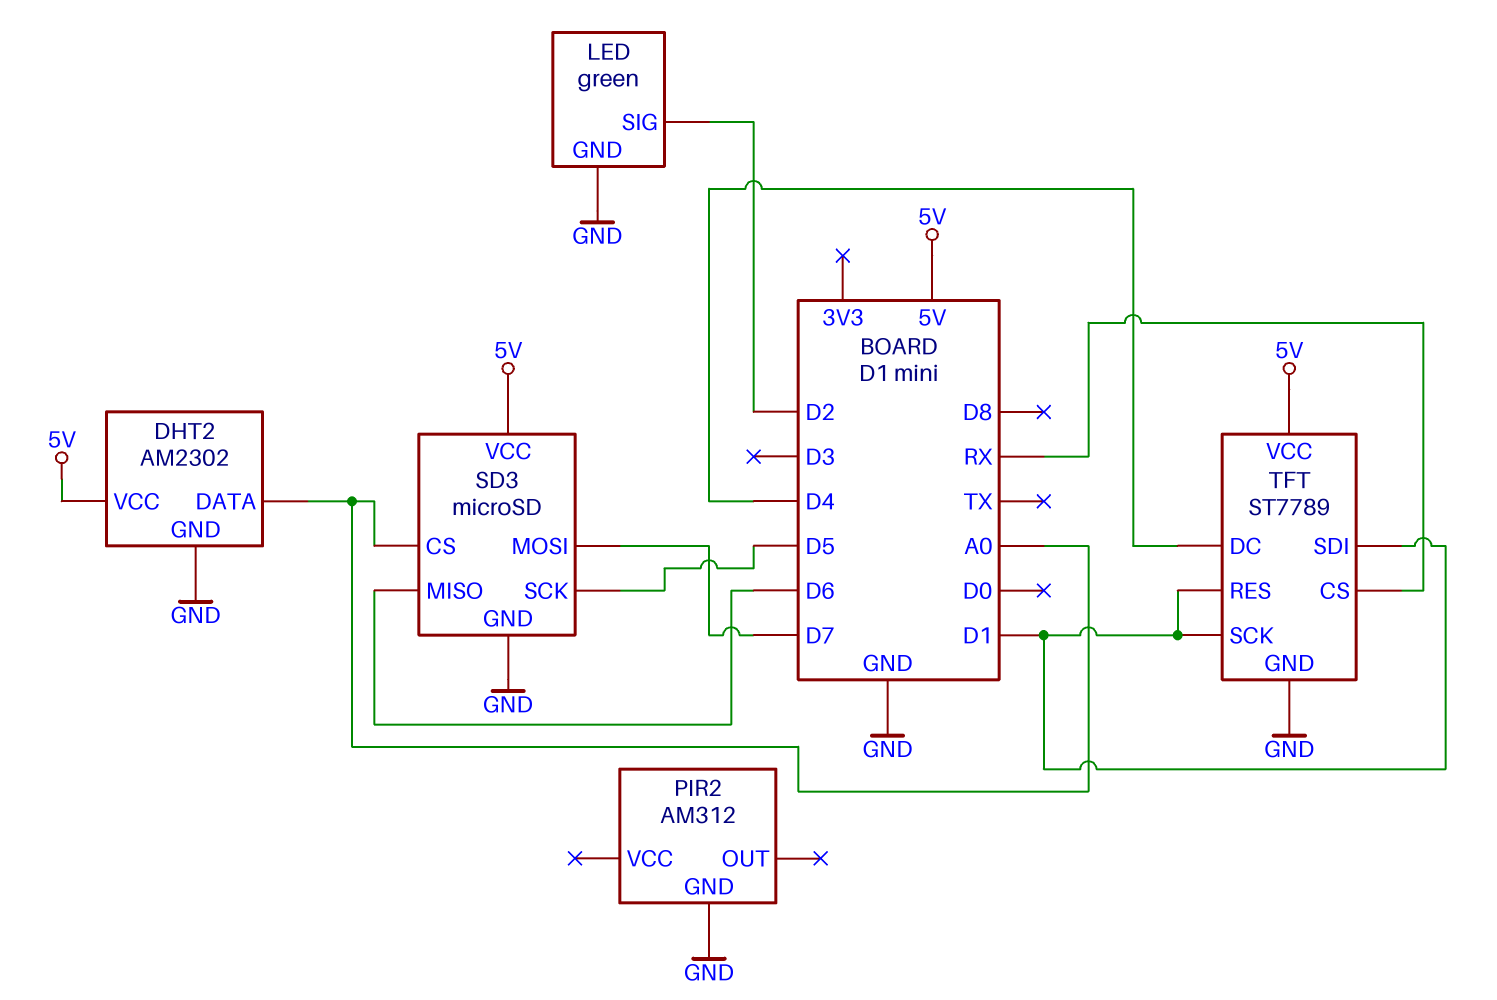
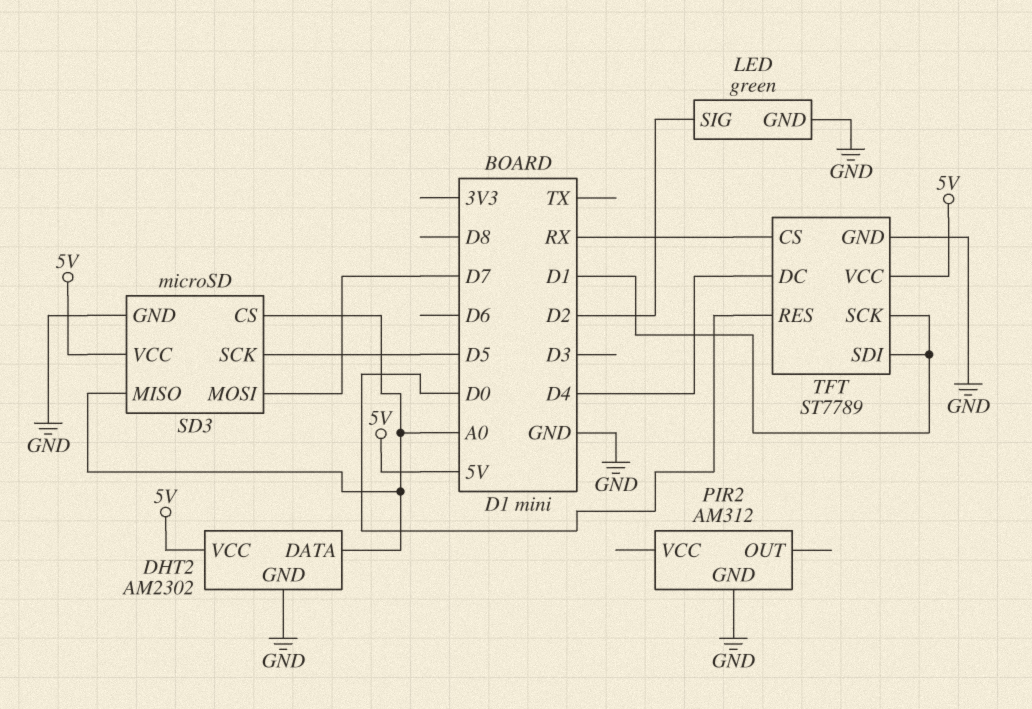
SD3 pin MISO: D6 -> A0
TFT pin RES: D1 -> D0

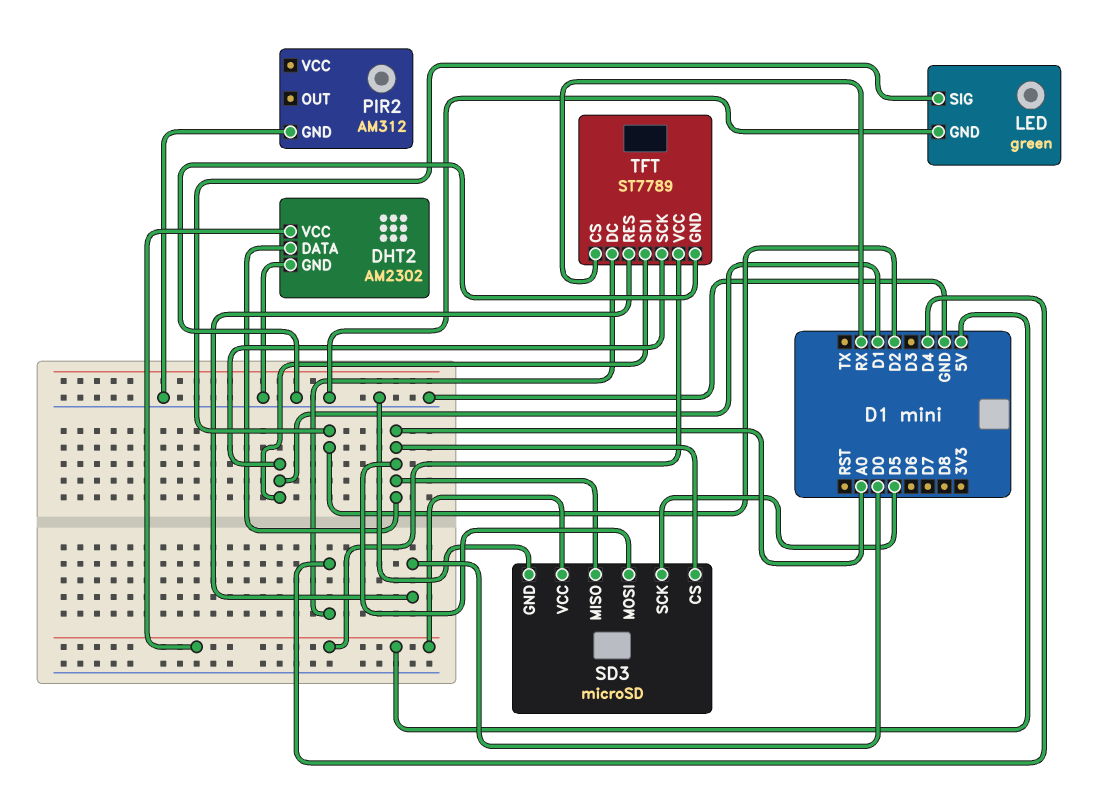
SD3 pin MOSI: D7 -> A0

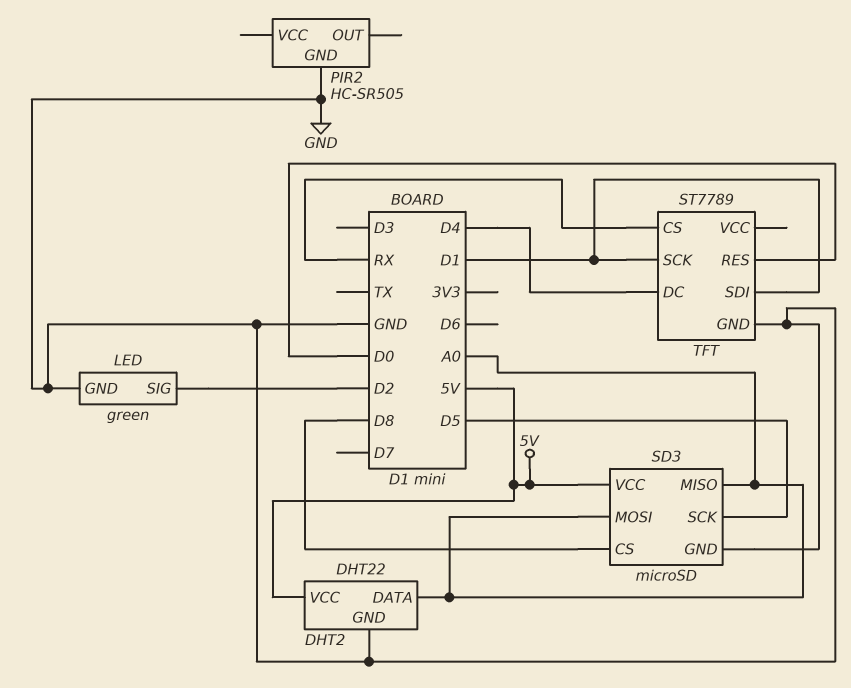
DHT2: AM2302 -> DHT22
PIR2: AM312 -> HC-SR505
SD3 pin CS: A0 -> D8
TFT pin VCC: 5V -> none

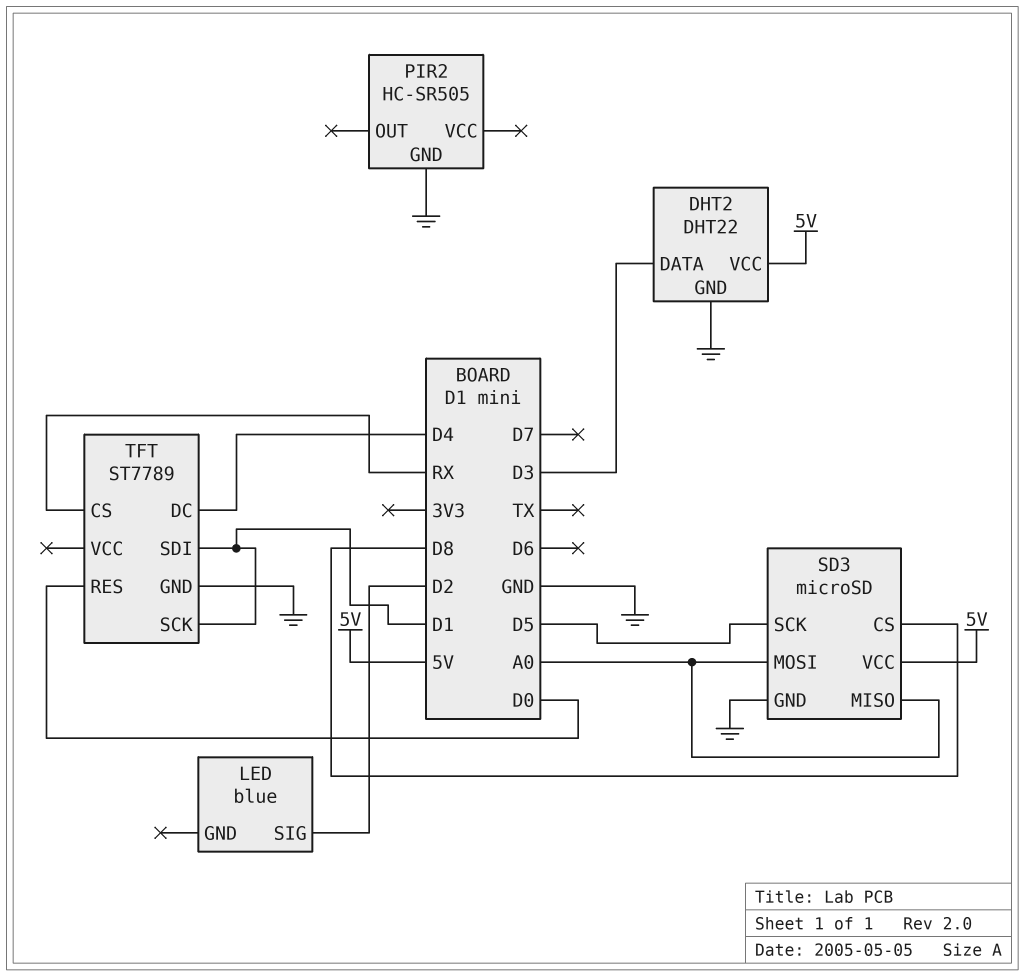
DHT2 pin DATA: A0 -> D3
LED: green -> blue
LED pin GND: GND -> none

